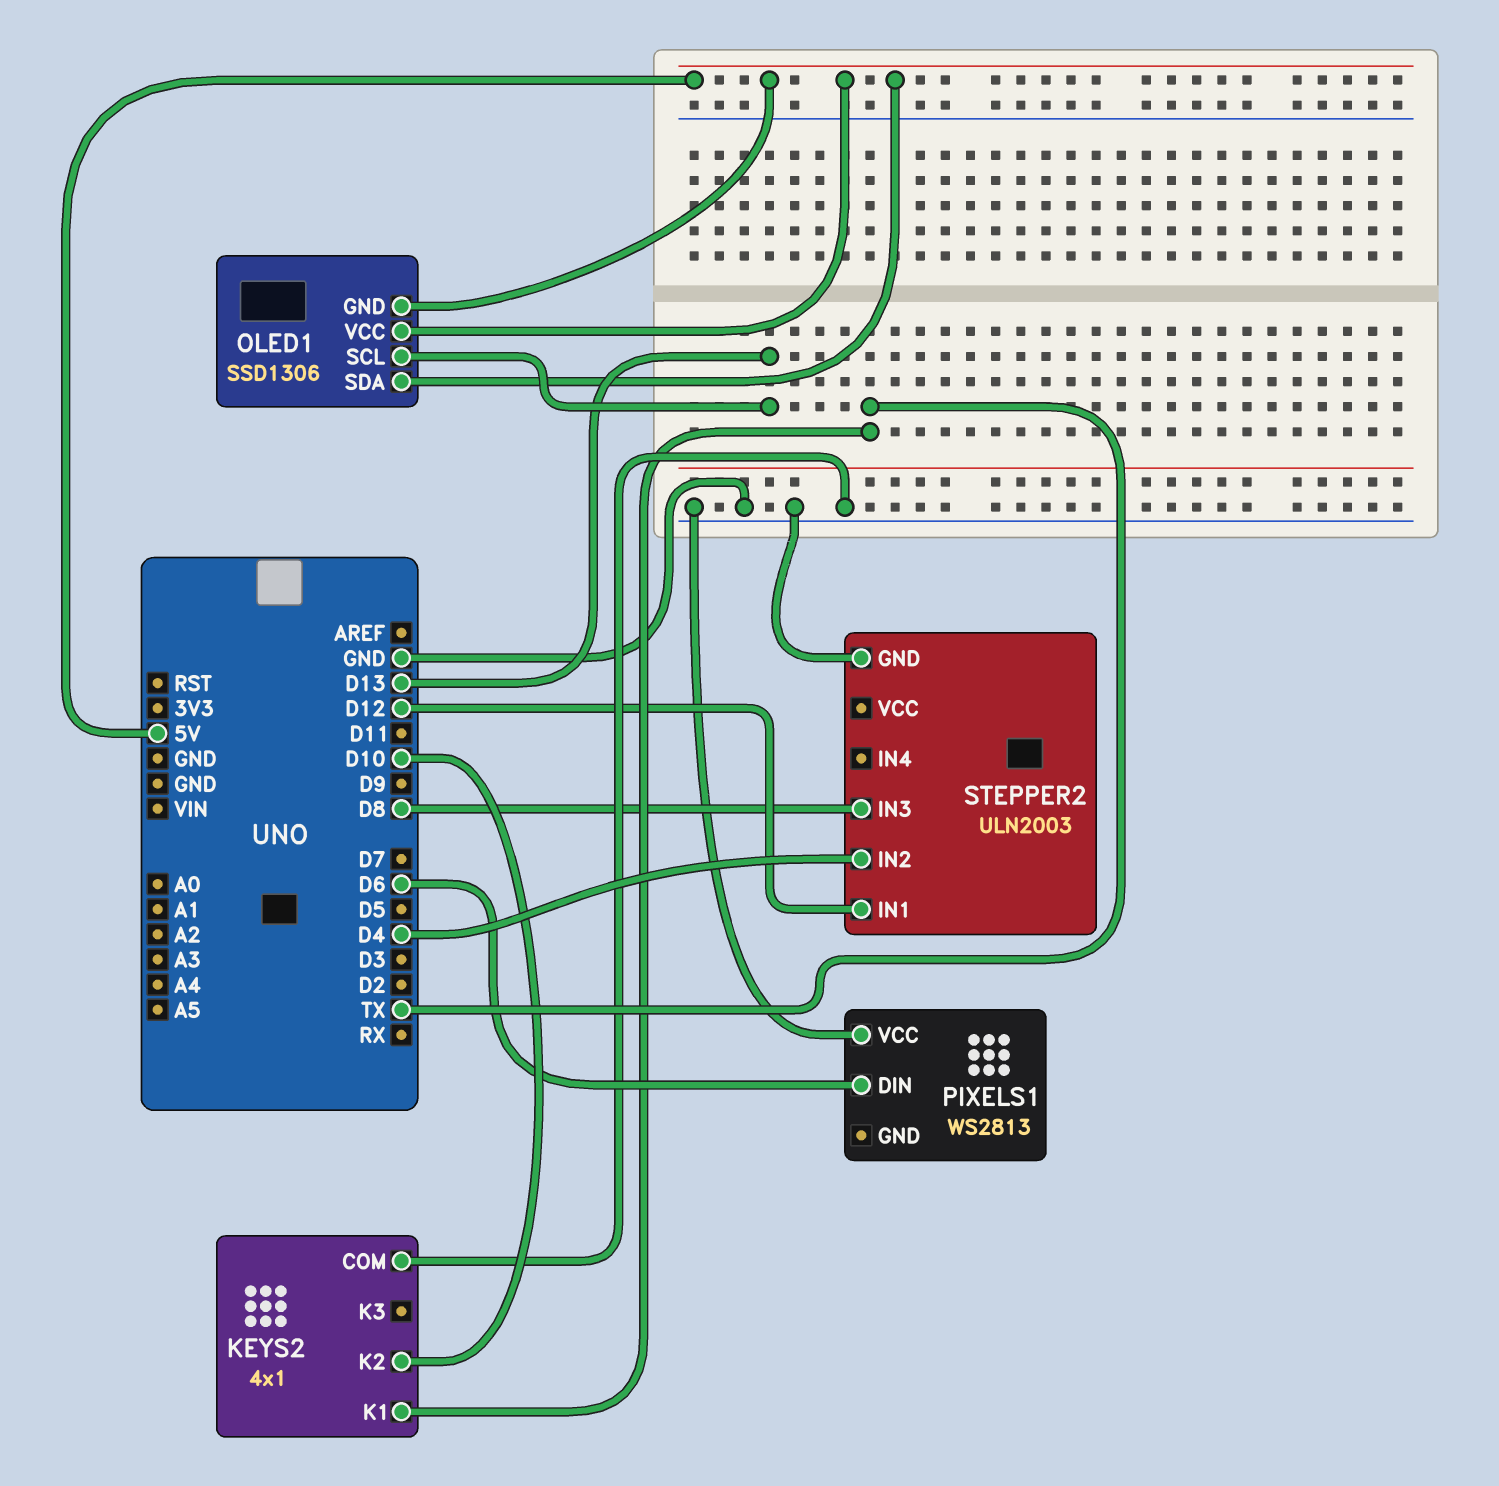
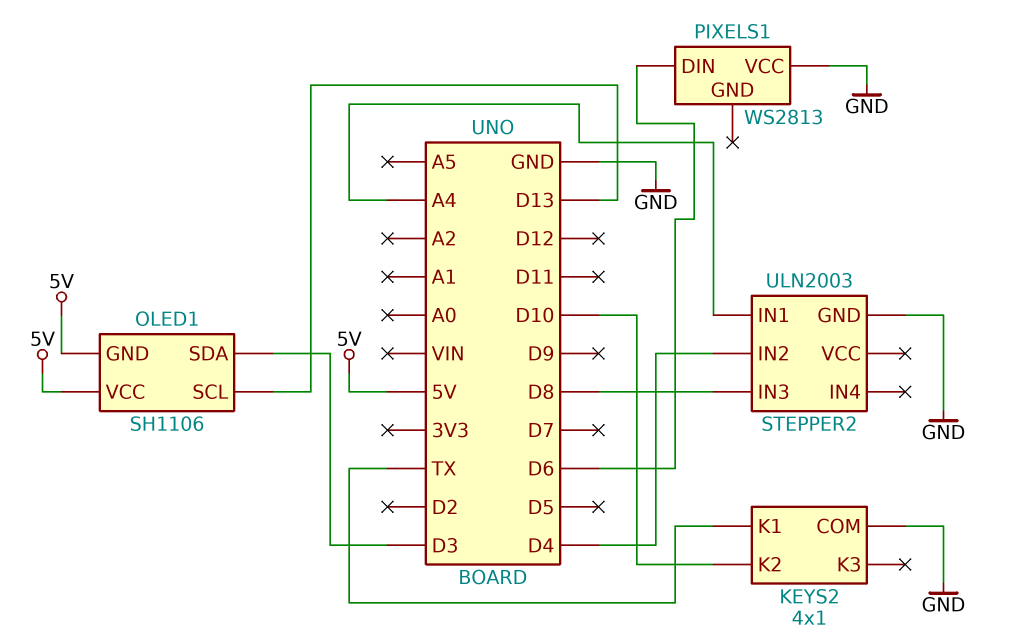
OLED1: SSD1306 -> SH1106
OLED1 pin SDA: 5V -> D3
STEPPER2 pin IN1: D12 -> A4

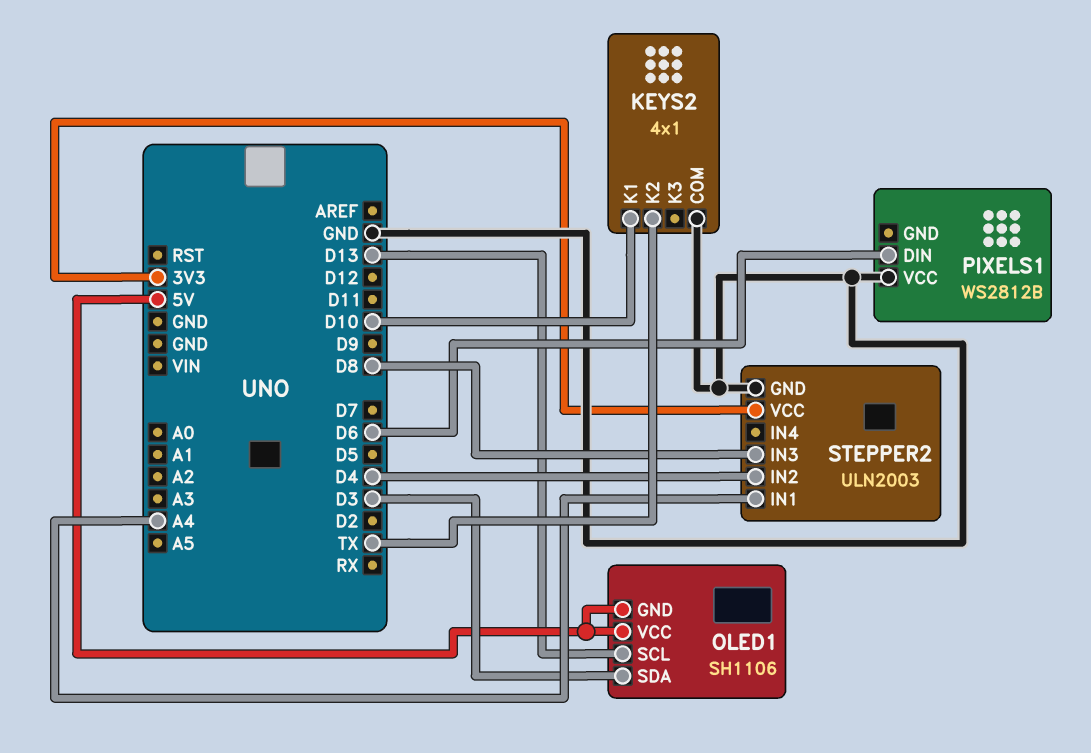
KEYS2 pin K1: TX -> D10
KEYS2 pin K2: D10 -> TX
PIXELS1: WS2813 -> WS2812B
STEPPER2 pin VCC: none -> 3V3

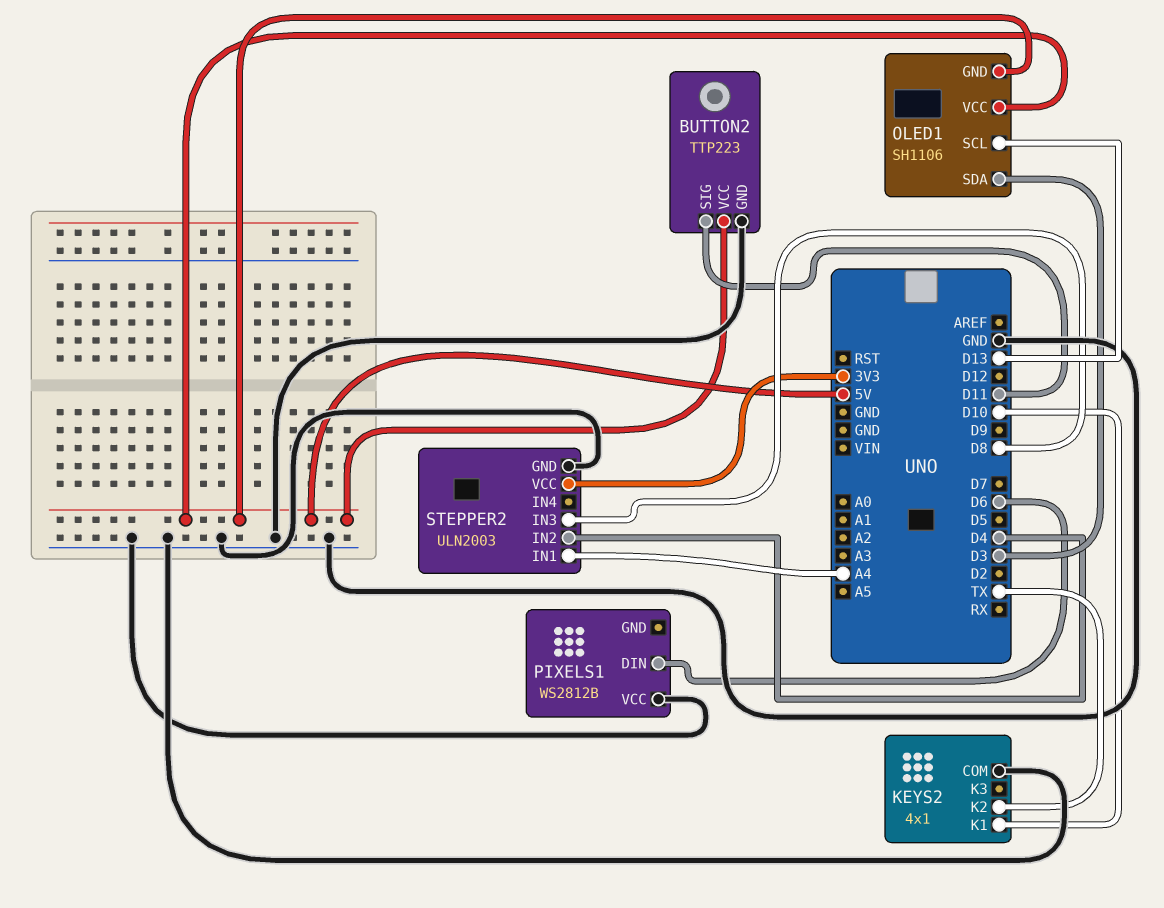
BUTTON2: none -> TTP223
BUTTON2 pin GND: none -> GND
BUTTON2 pin SIG: none -> D11
BUTTON2 pin VCC: none -> 5V

